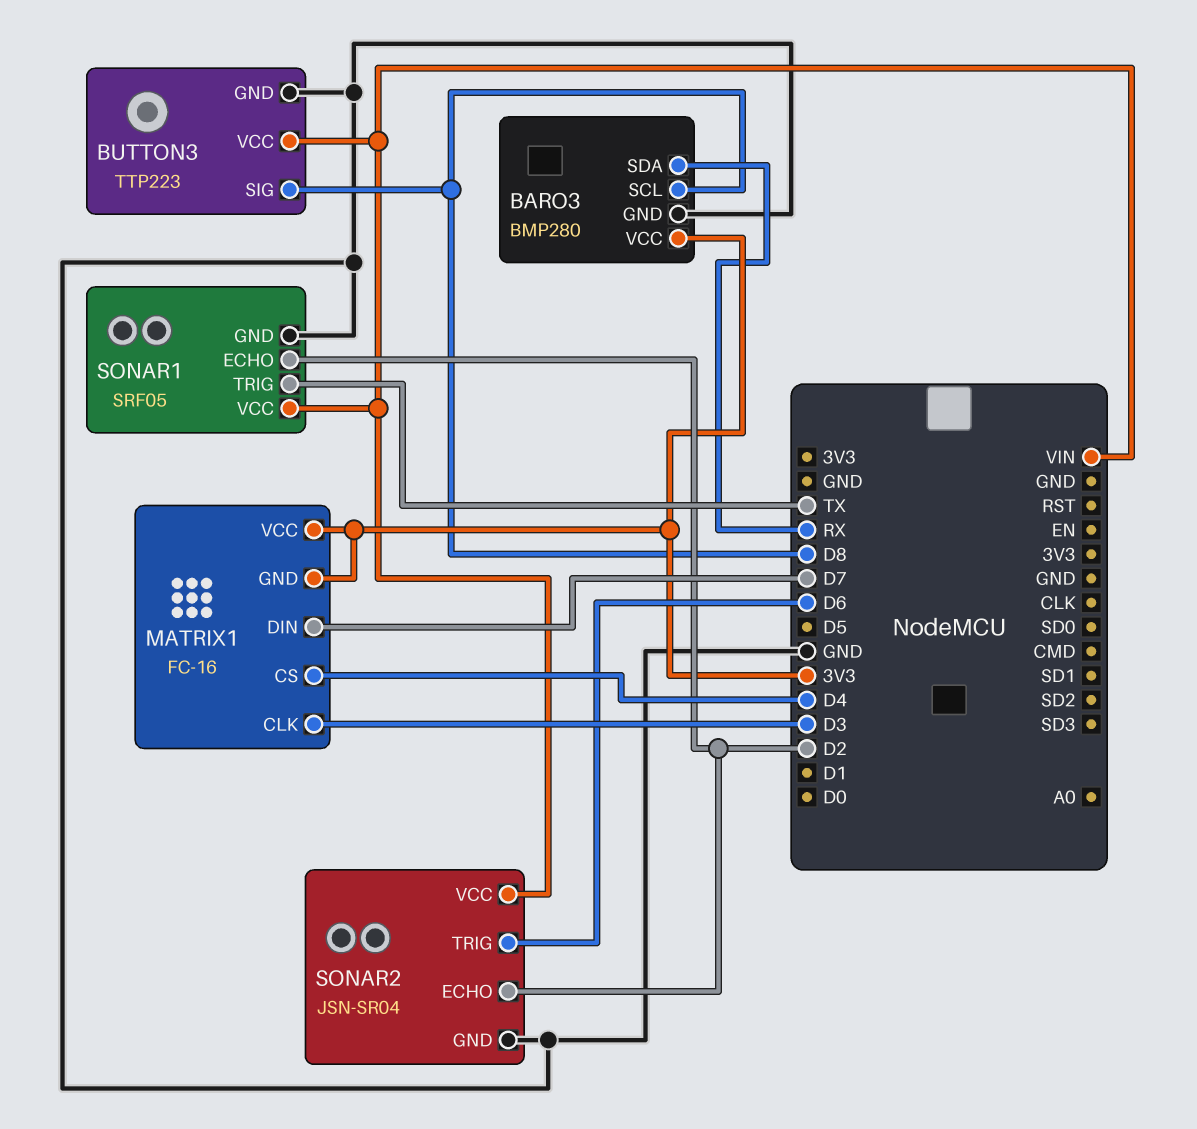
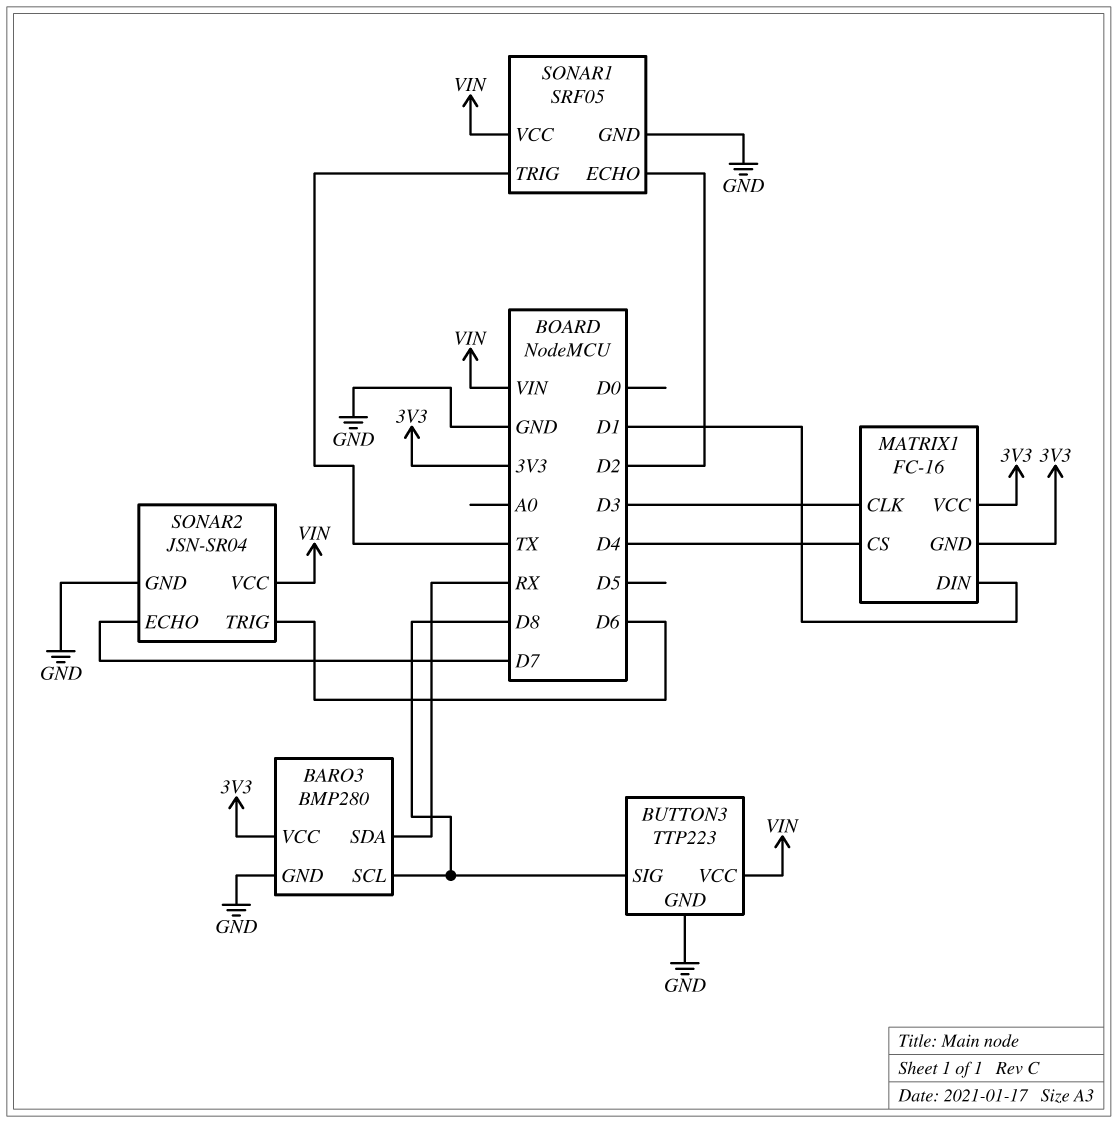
MATRIX1 pin DIN: D7 -> D1
SONAR2 pin ECHO: D2 -> D7

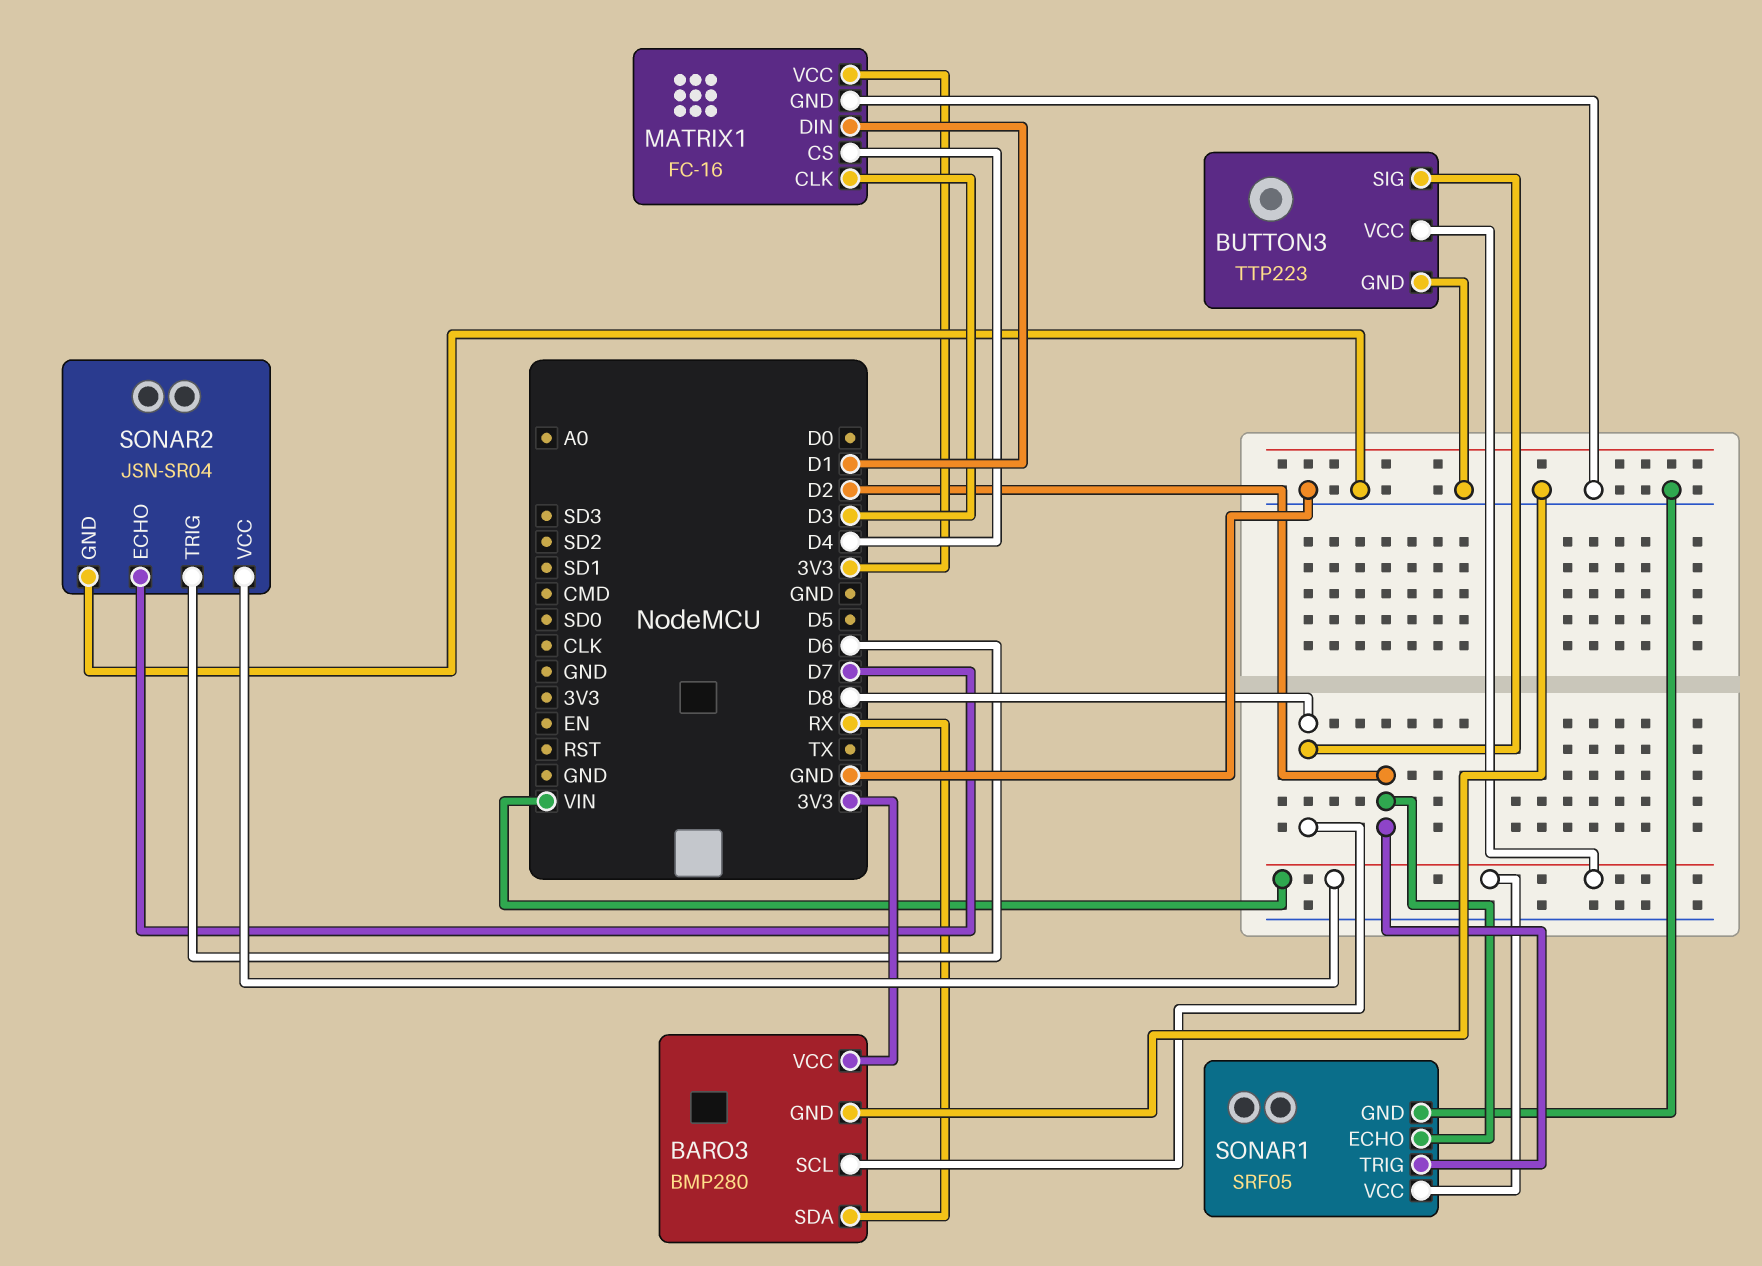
MATRIX1 pin GND: 3V3 -> GND
SONAR1 pin TRIG: TX -> D2

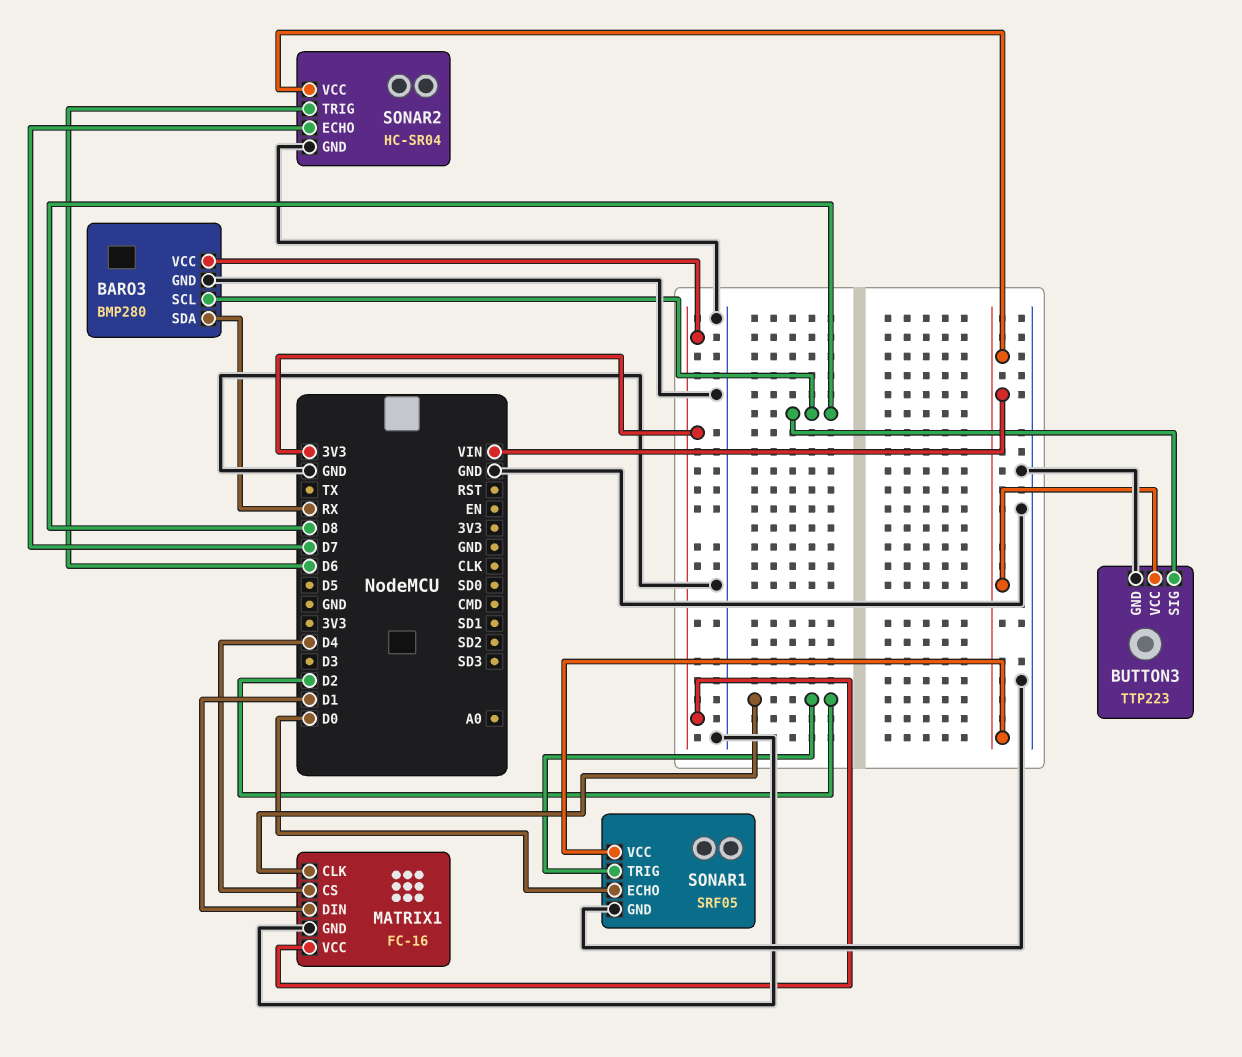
MATRIX1 pin CLK: D3 -> D2
SONAR1 pin ECHO: D2 -> D0
SONAR2: JSN-SR04 -> HC-SR04

